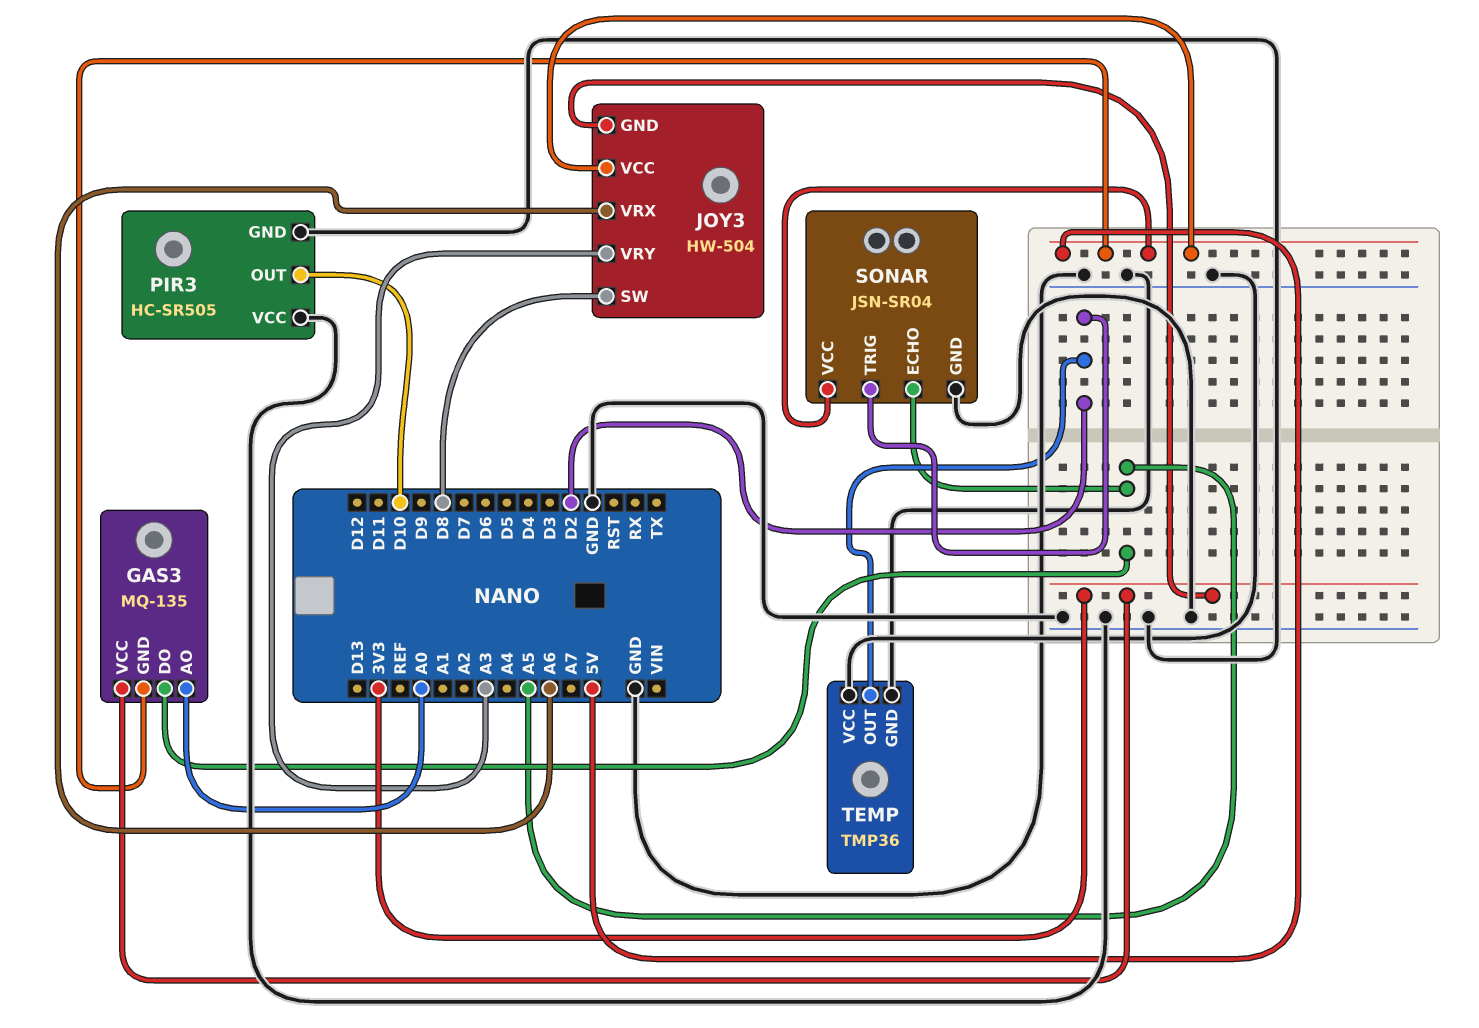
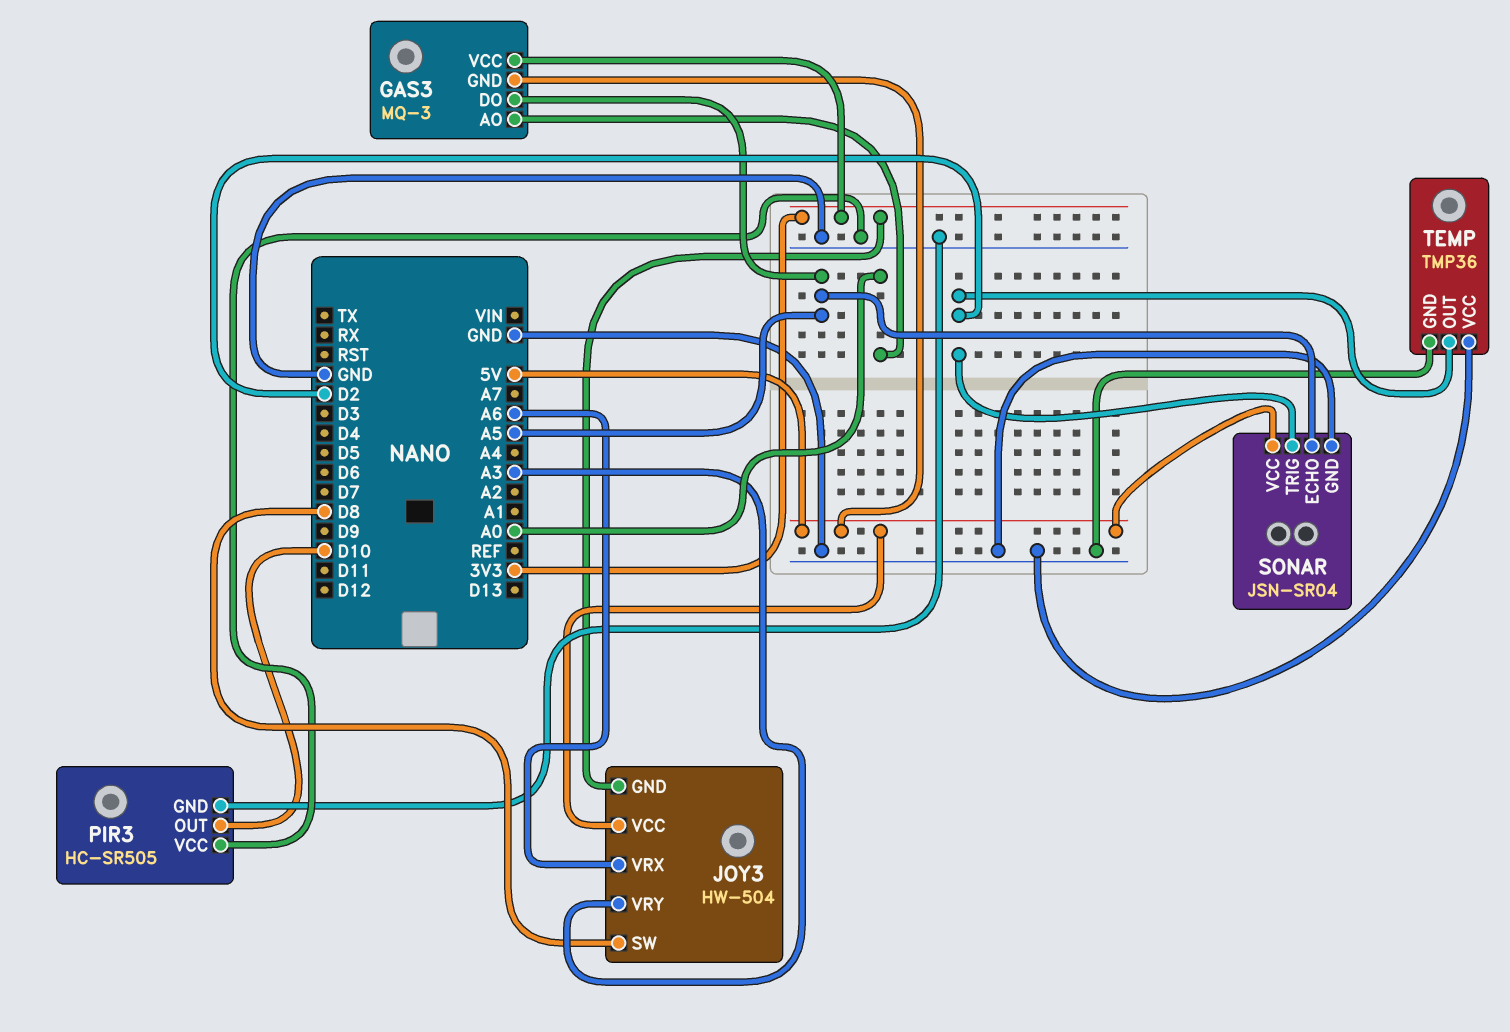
GAS3: MQ-135 -> MQ-3

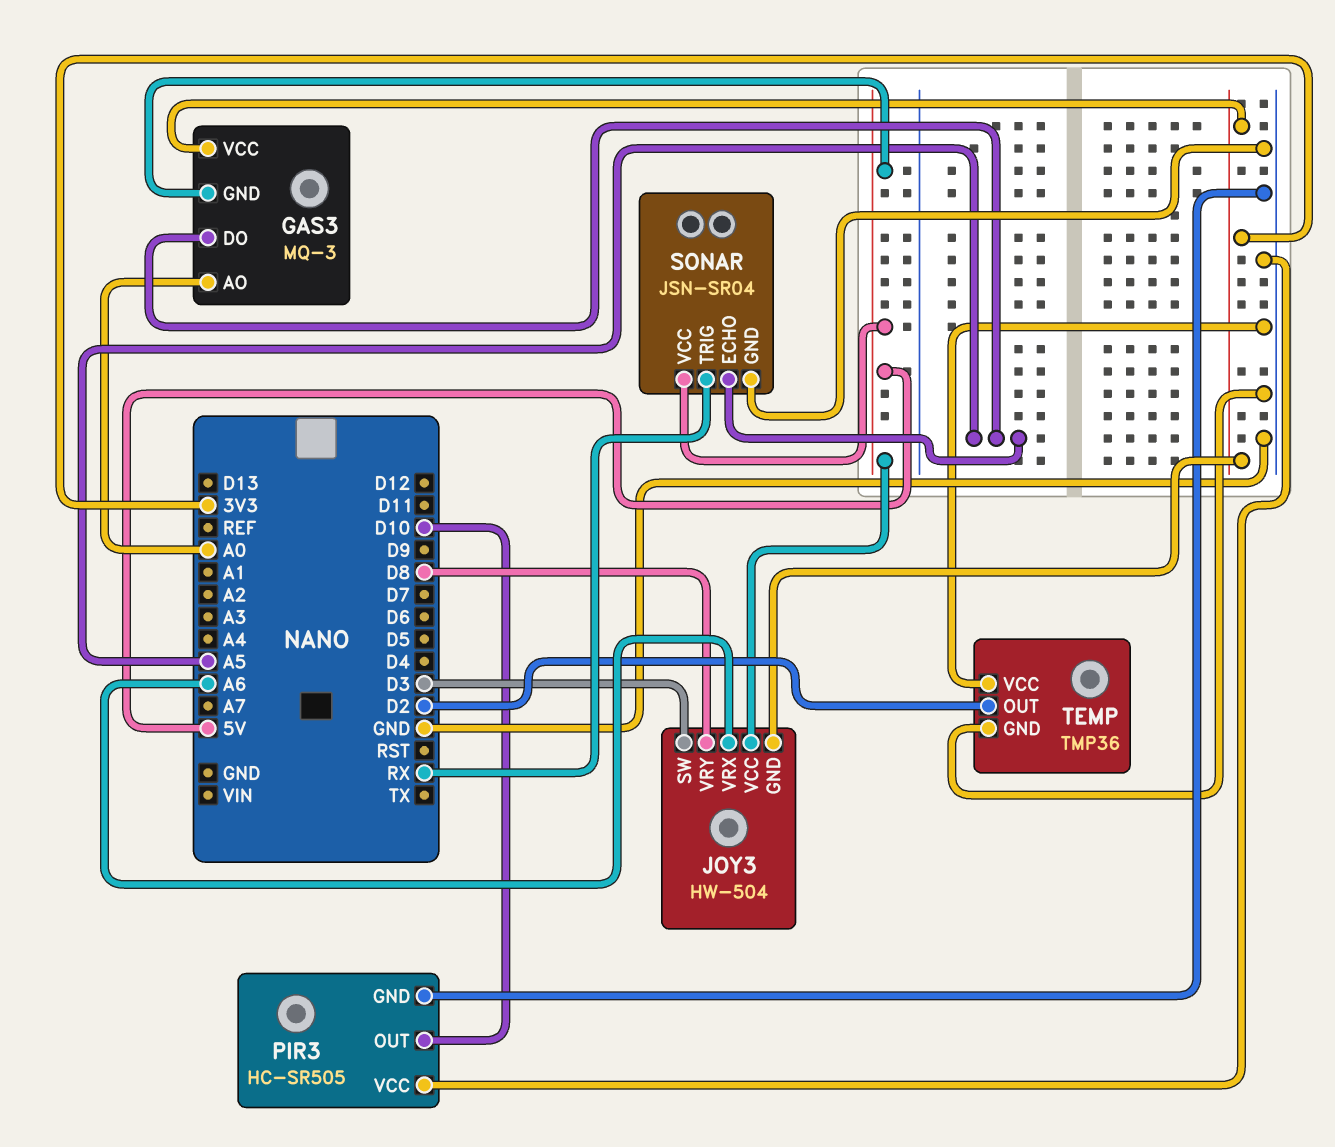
JOY3 pin SW: D8 -> D3
JOY3 pin VRY: A3 -> D8
SONAR pin TRIG: D2 -> RX

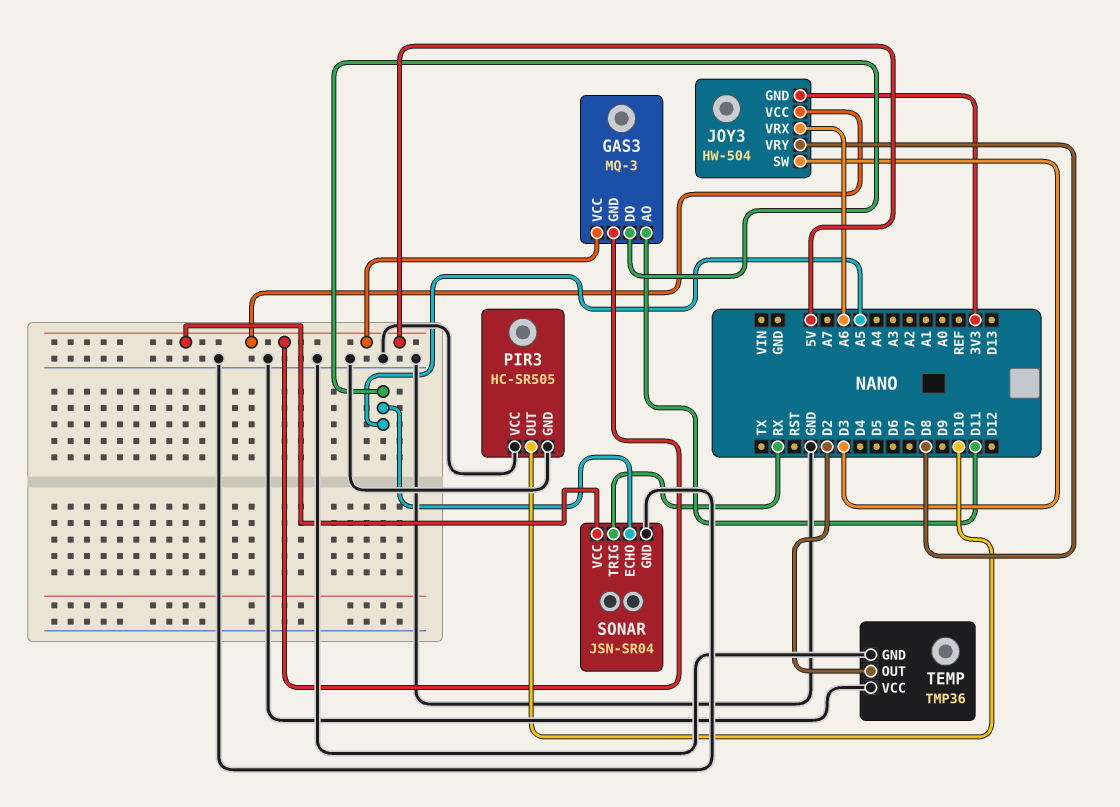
GAS3 pin AO: A0 -> D11
GAS3 pin VCC: 3V3 -> 5V

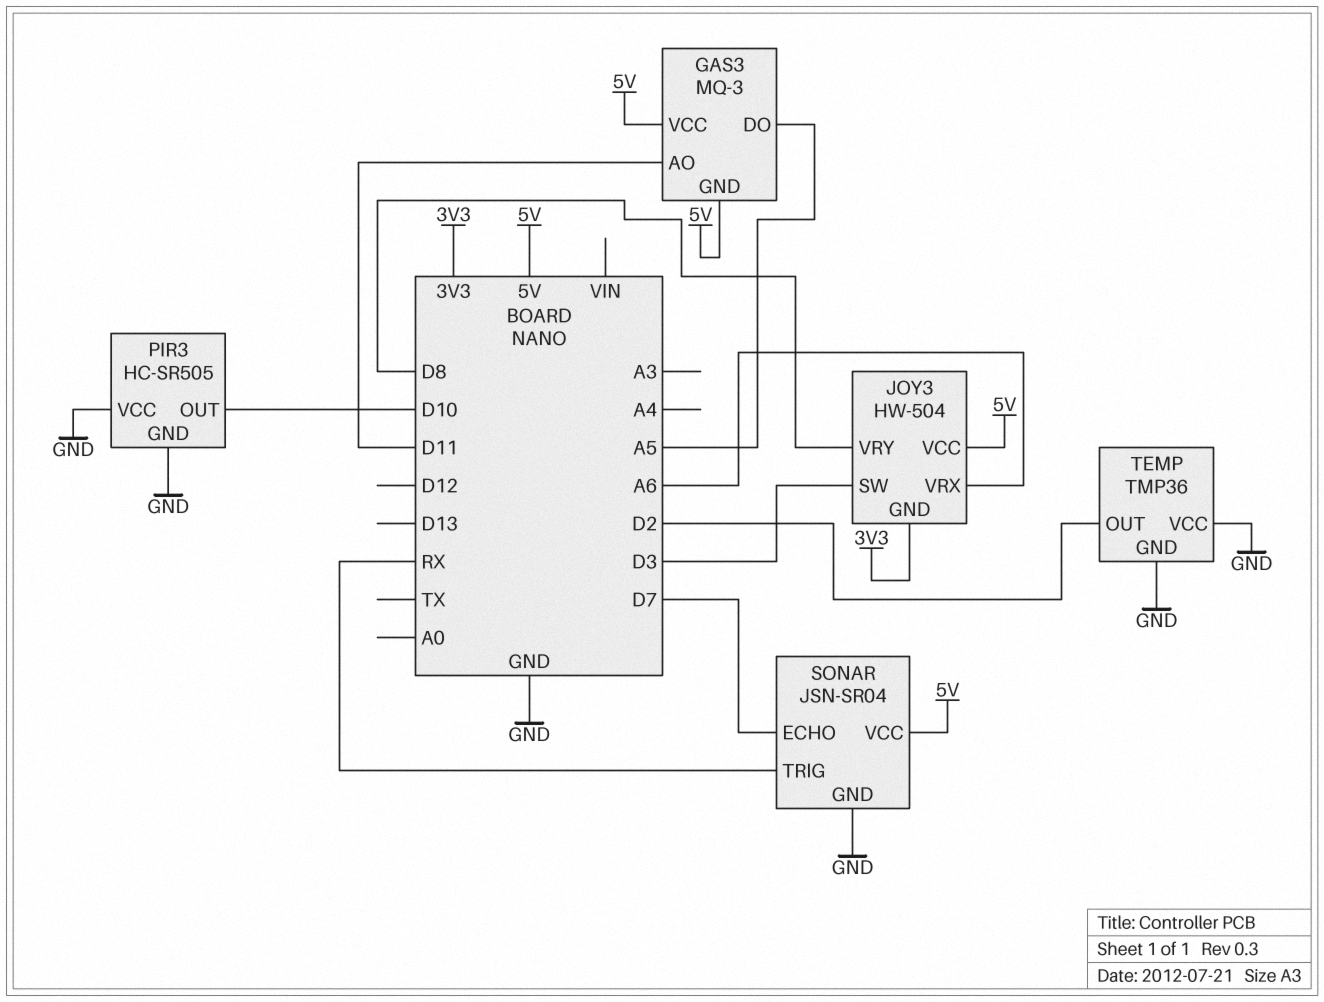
SONAR pin ECHO: A5 -> D7

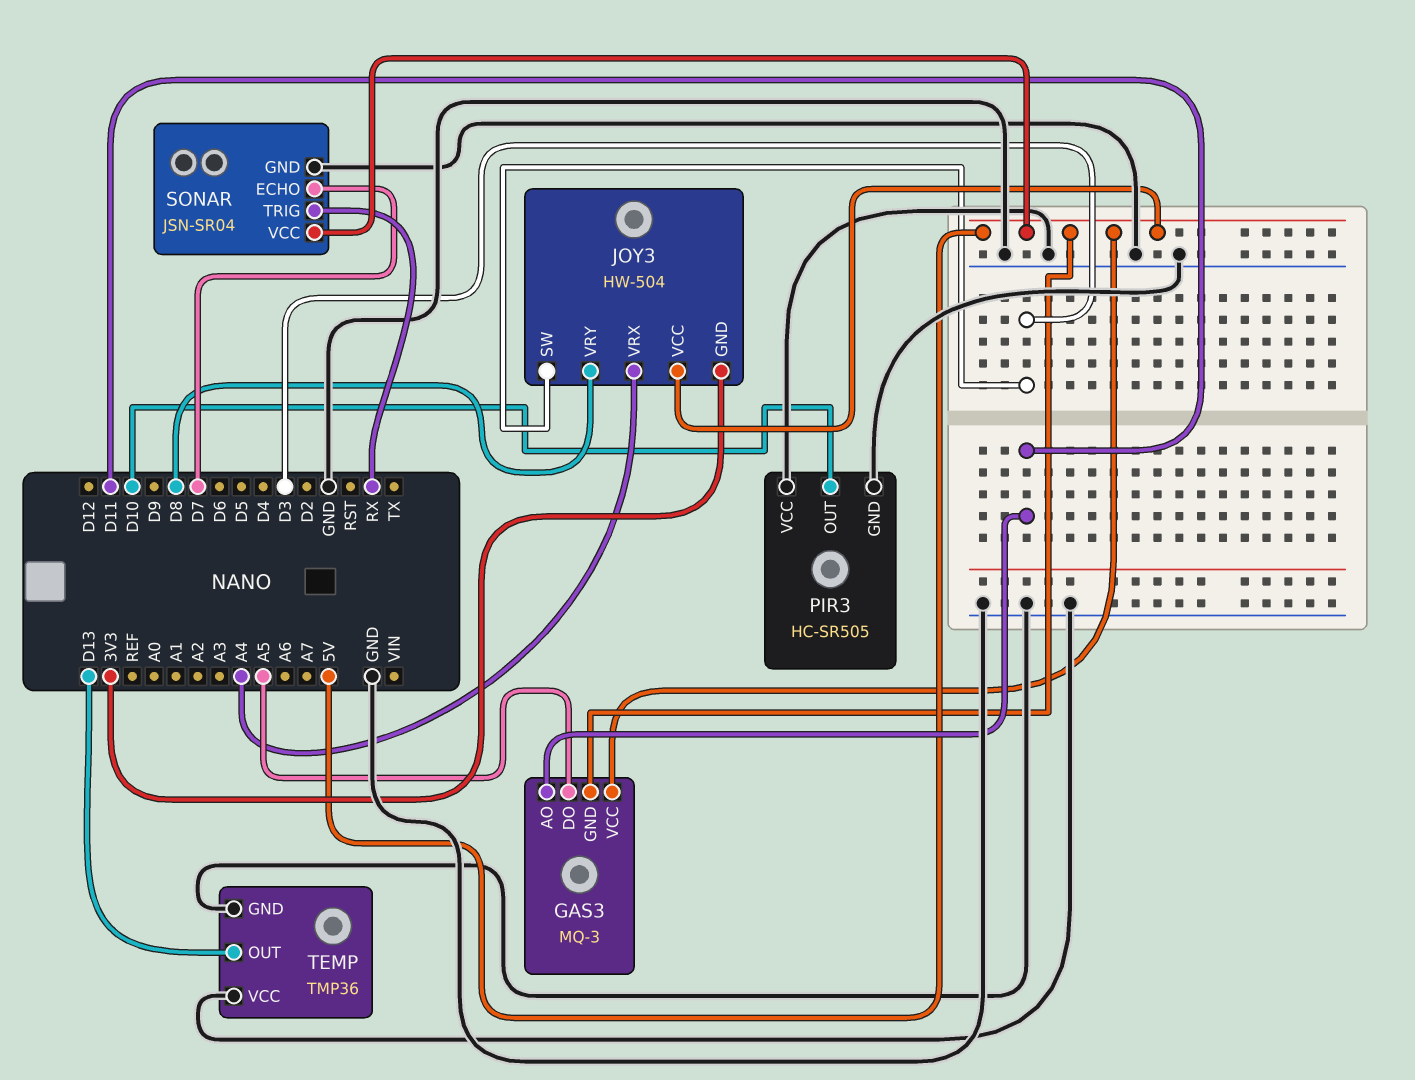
JOY3 pin VRX: A6 -> A4
TEMP pin OUT: D2 -> D13

